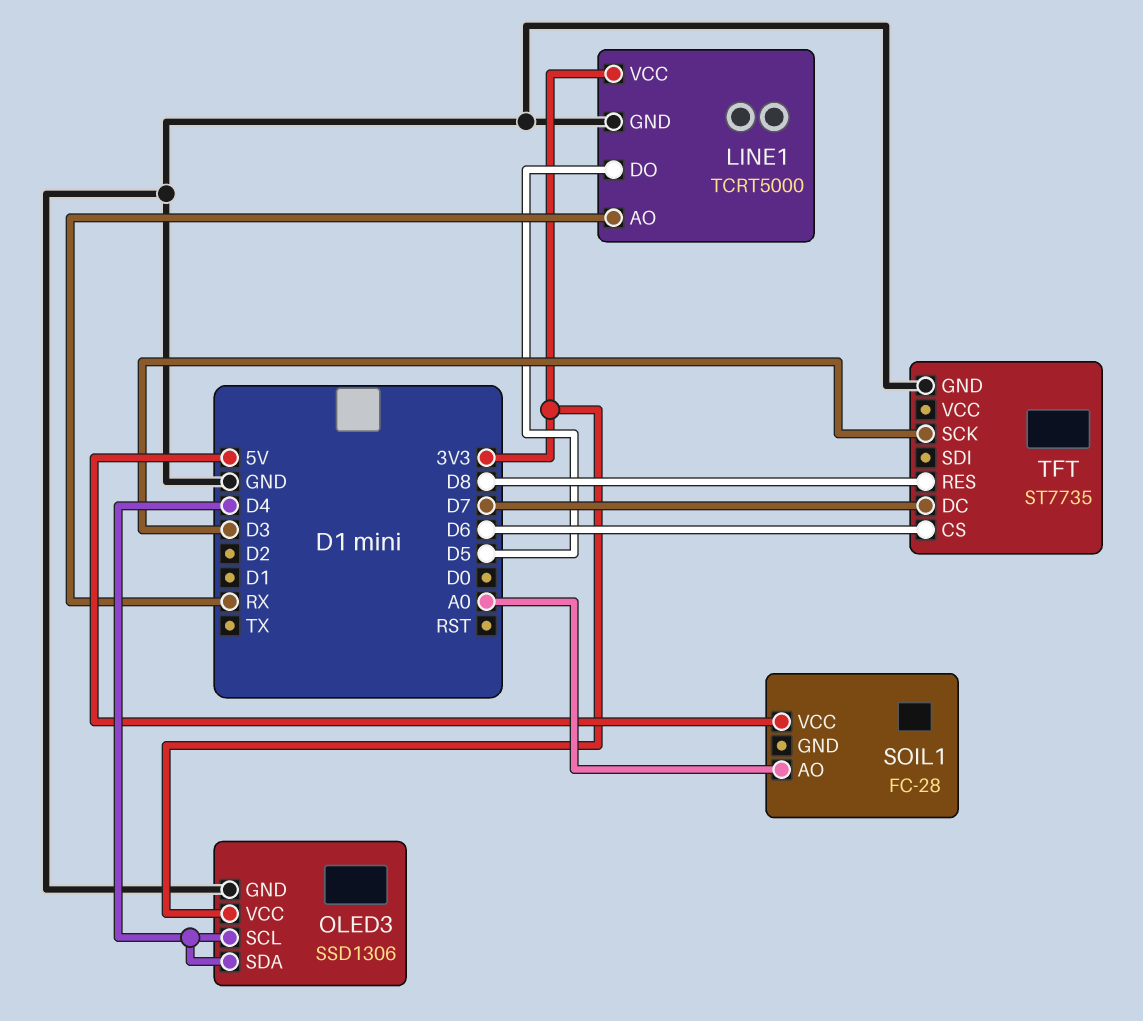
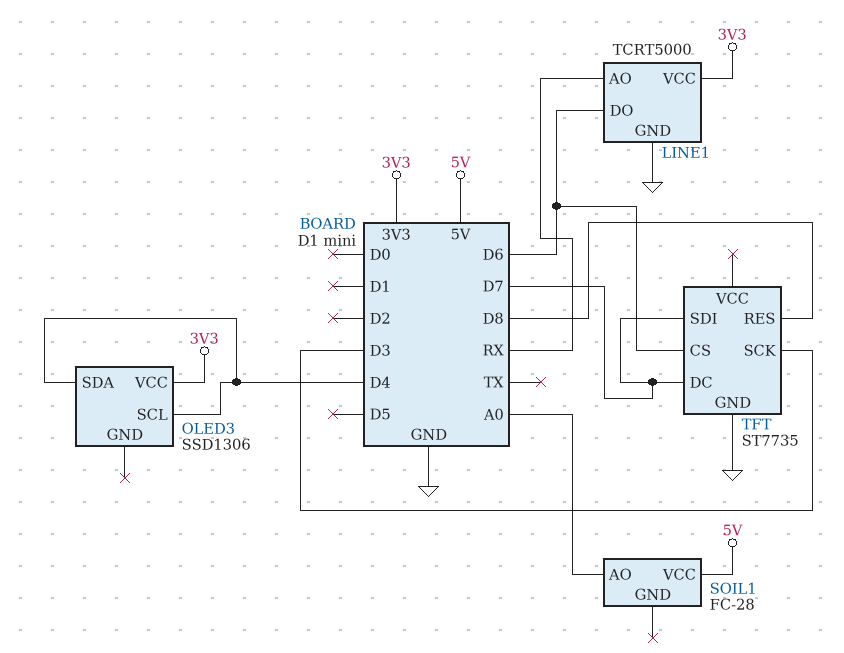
LINE1 pin DO: D5 -> D6
OLED3 pin GND: GND -> none
TFT pin SDI: none -> D7

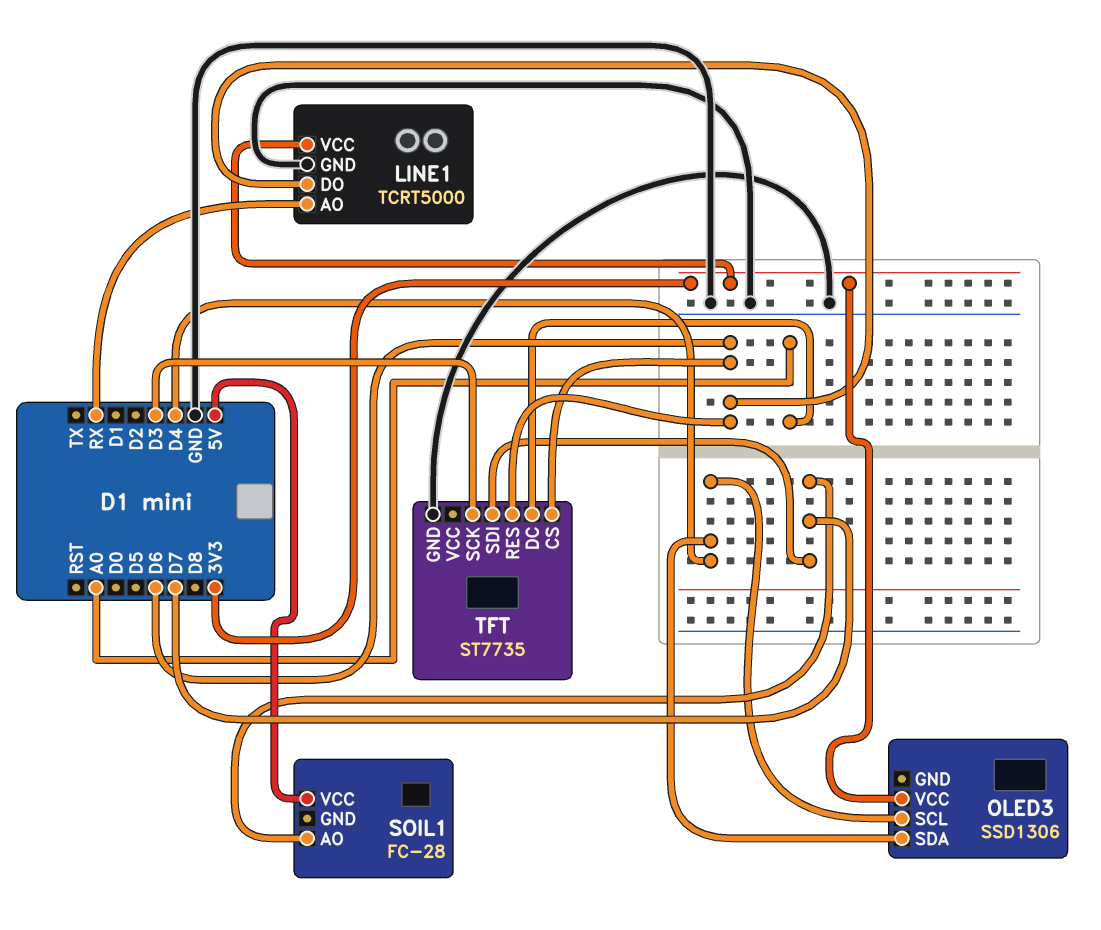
SOIL1 pin AO: A0 -> D7
TFT pin DC: D7 -> A0
TFT pin RES: D8 -> D6

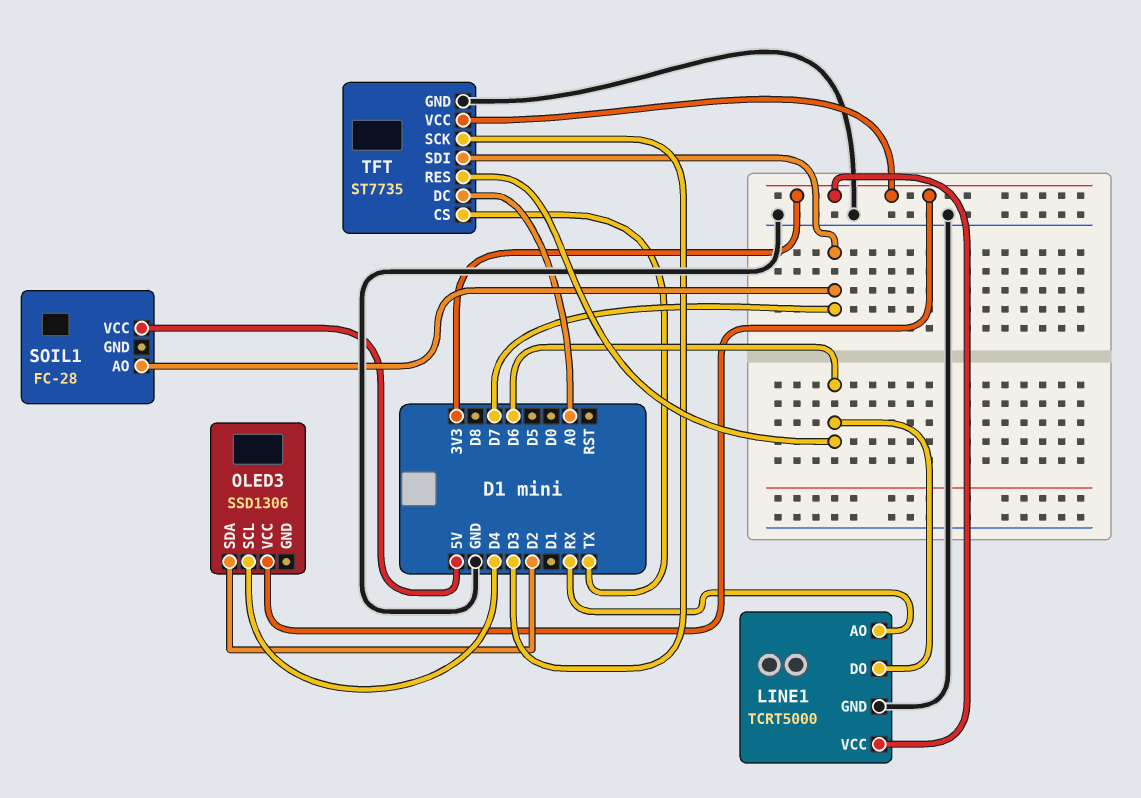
OLED3 pin SDA: D4 -> D2
TFT pin CS: D6 -> TX
TFT pin VCC: none -> 3V3

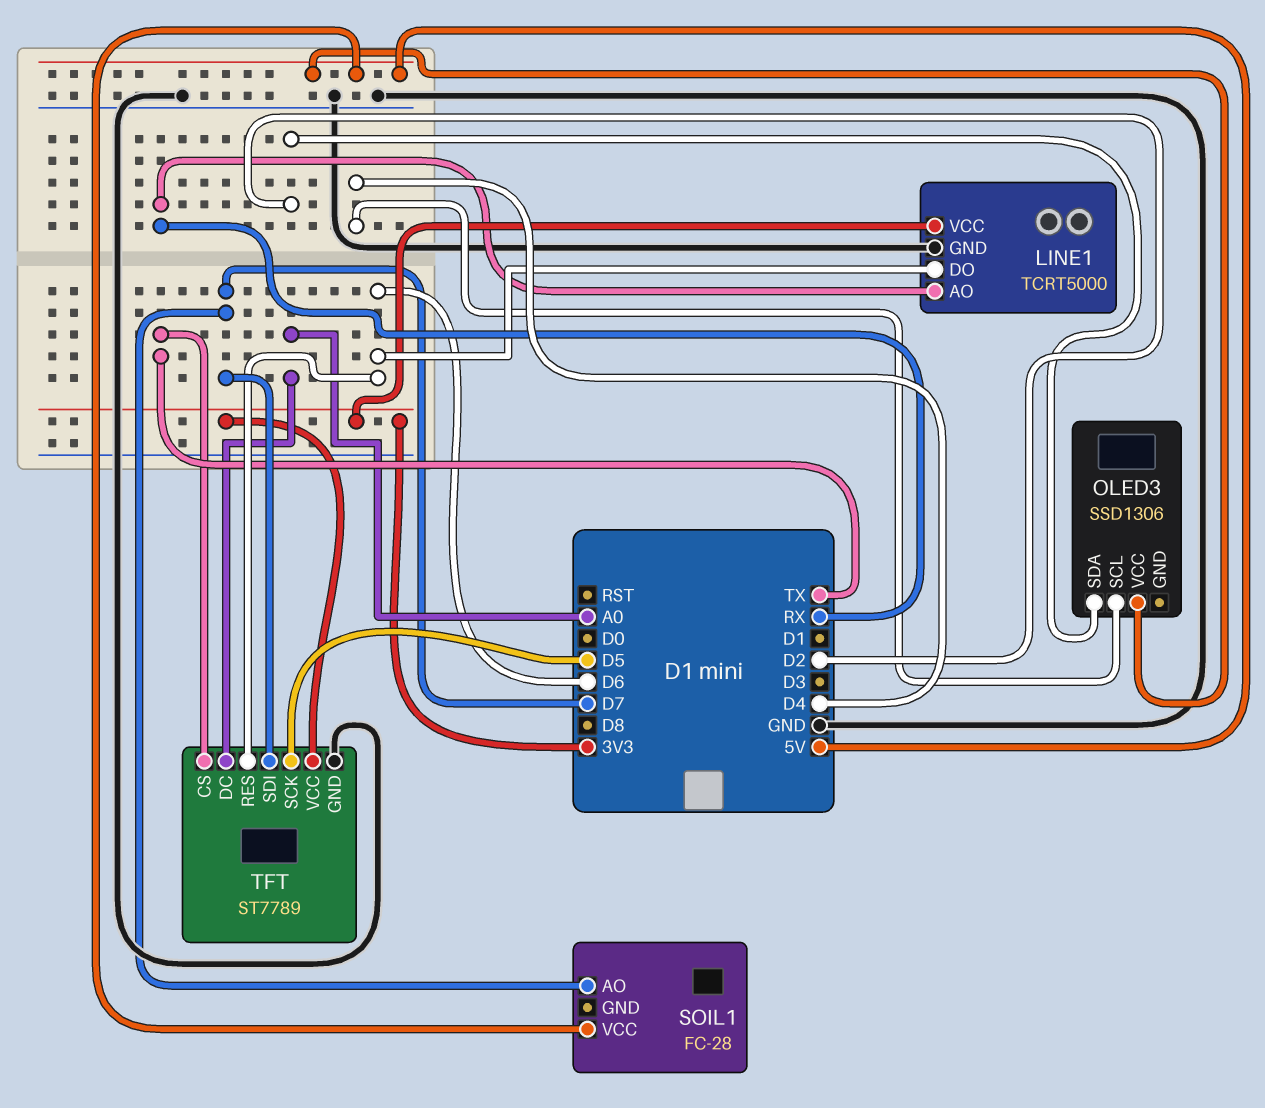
OLED3 pin VCC: 3V3 -> 5V
TFT: ST7735 -> ST7789
TFT pin SCK: D3 -> D5

